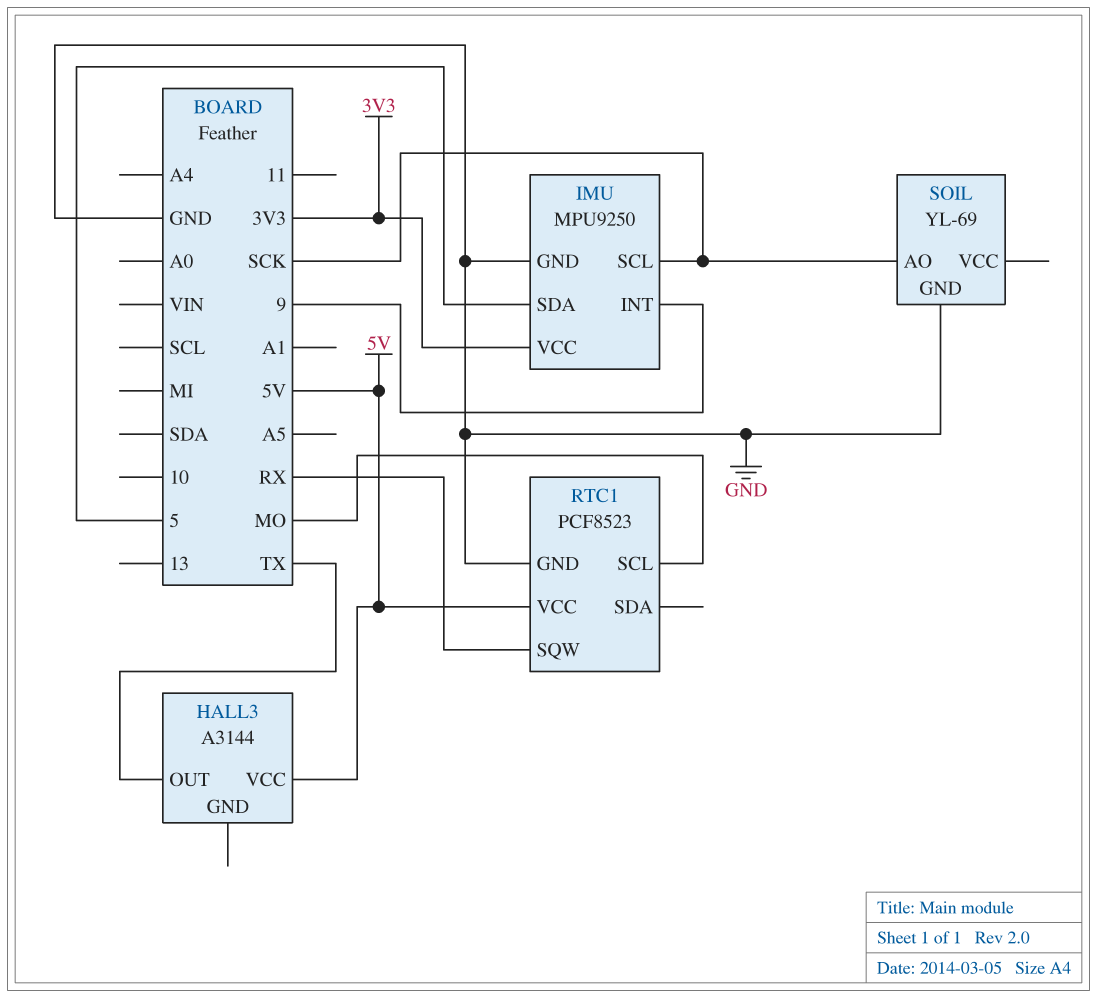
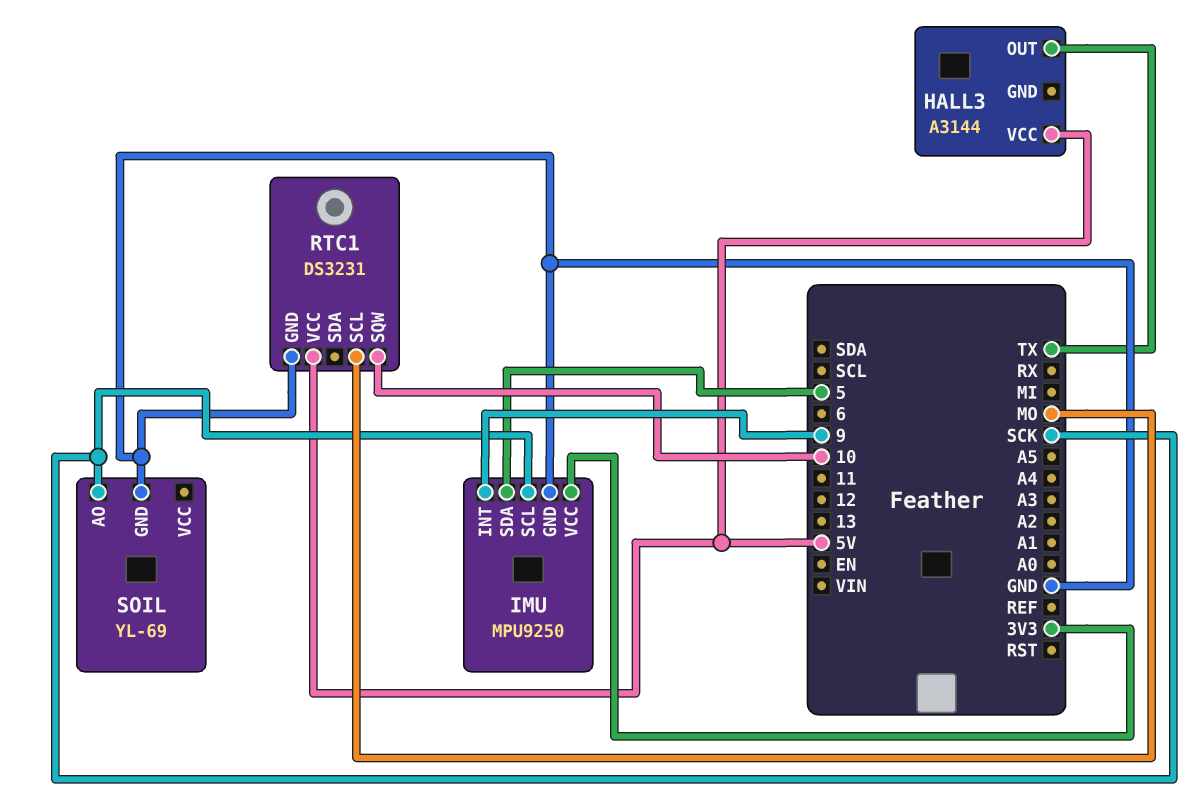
RTC1: PCF8523 -> DS3231
RTC1 pin SQW: RX -> 10

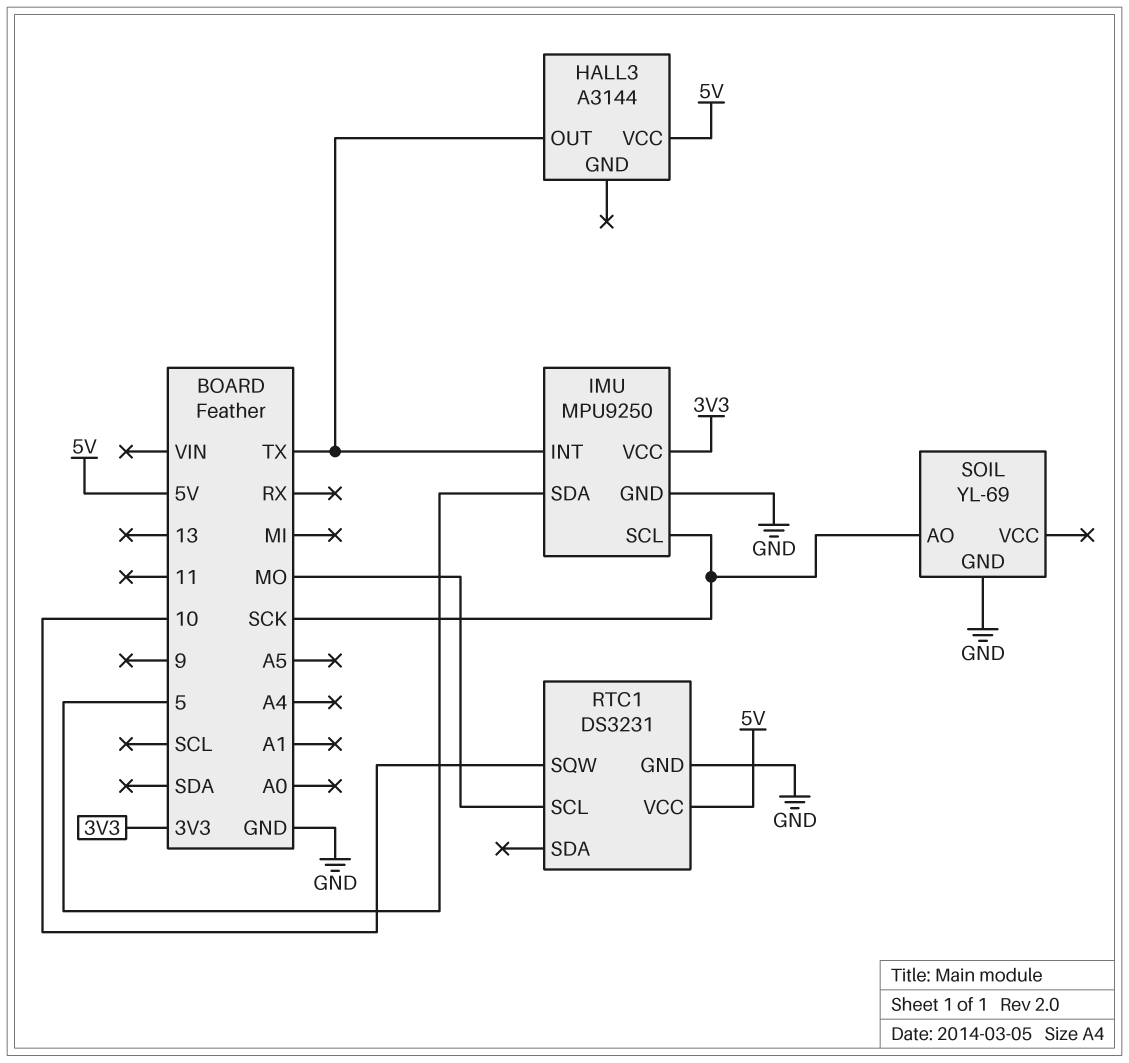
IMU pin INT: 9 -> TX

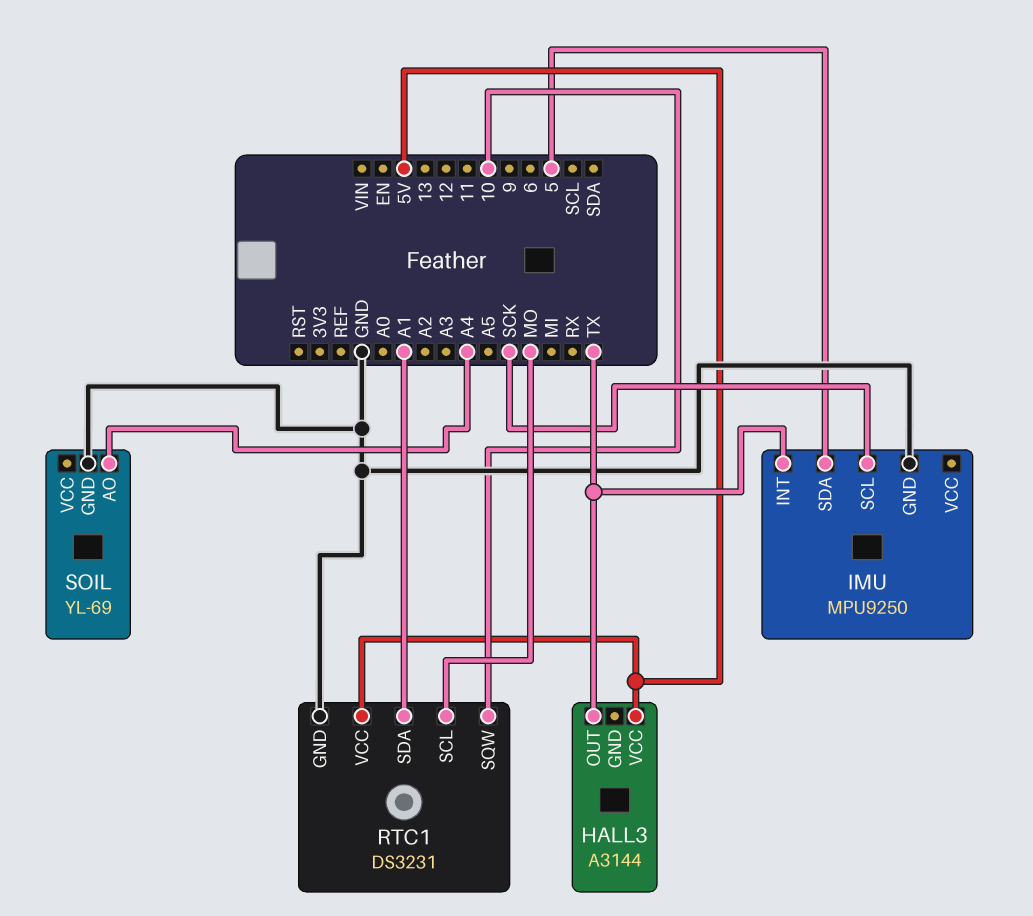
IMU pin VCC: 3V3 -> none
RTC1 pin SDA: none -> A1
SOIL pin AO: SCK -> A4

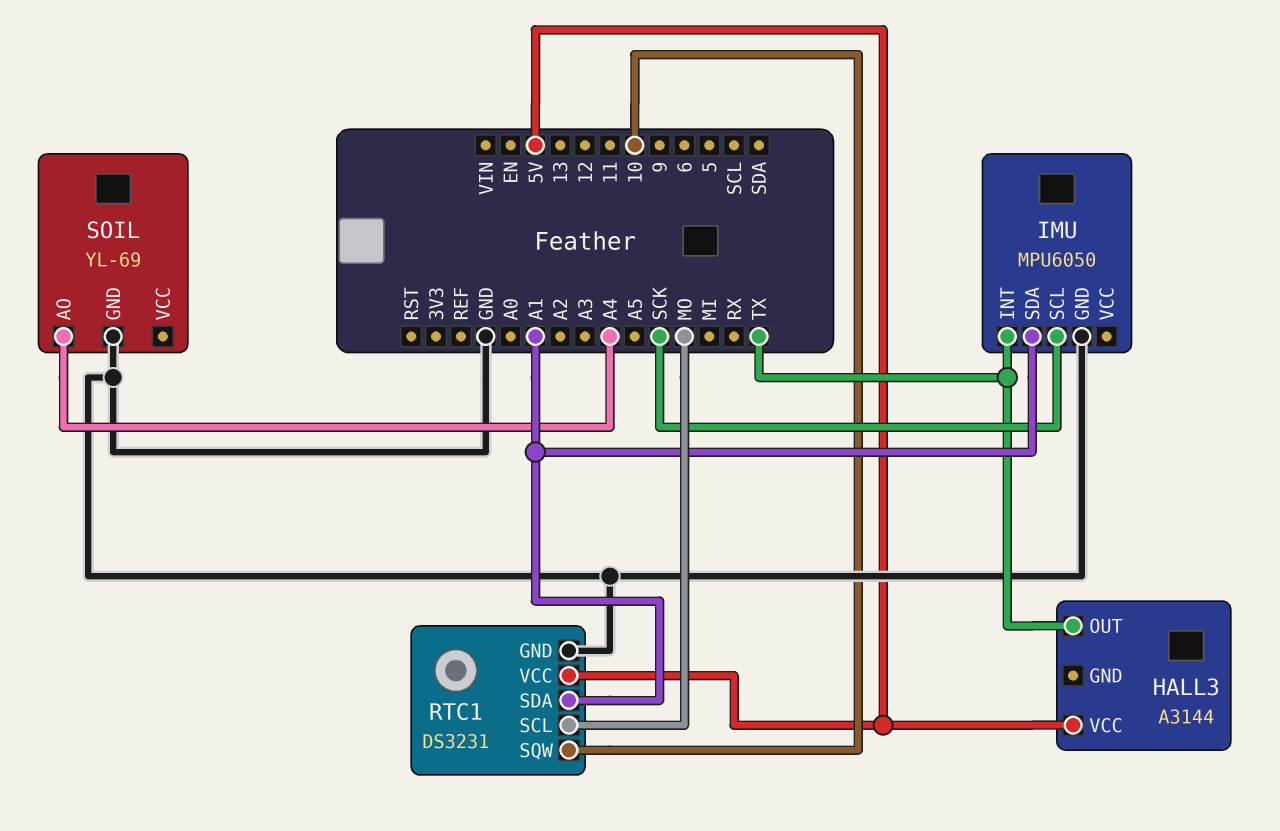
IMU: MPU9250 -> MPU6050
IMU pin SDA: 5 -> A1

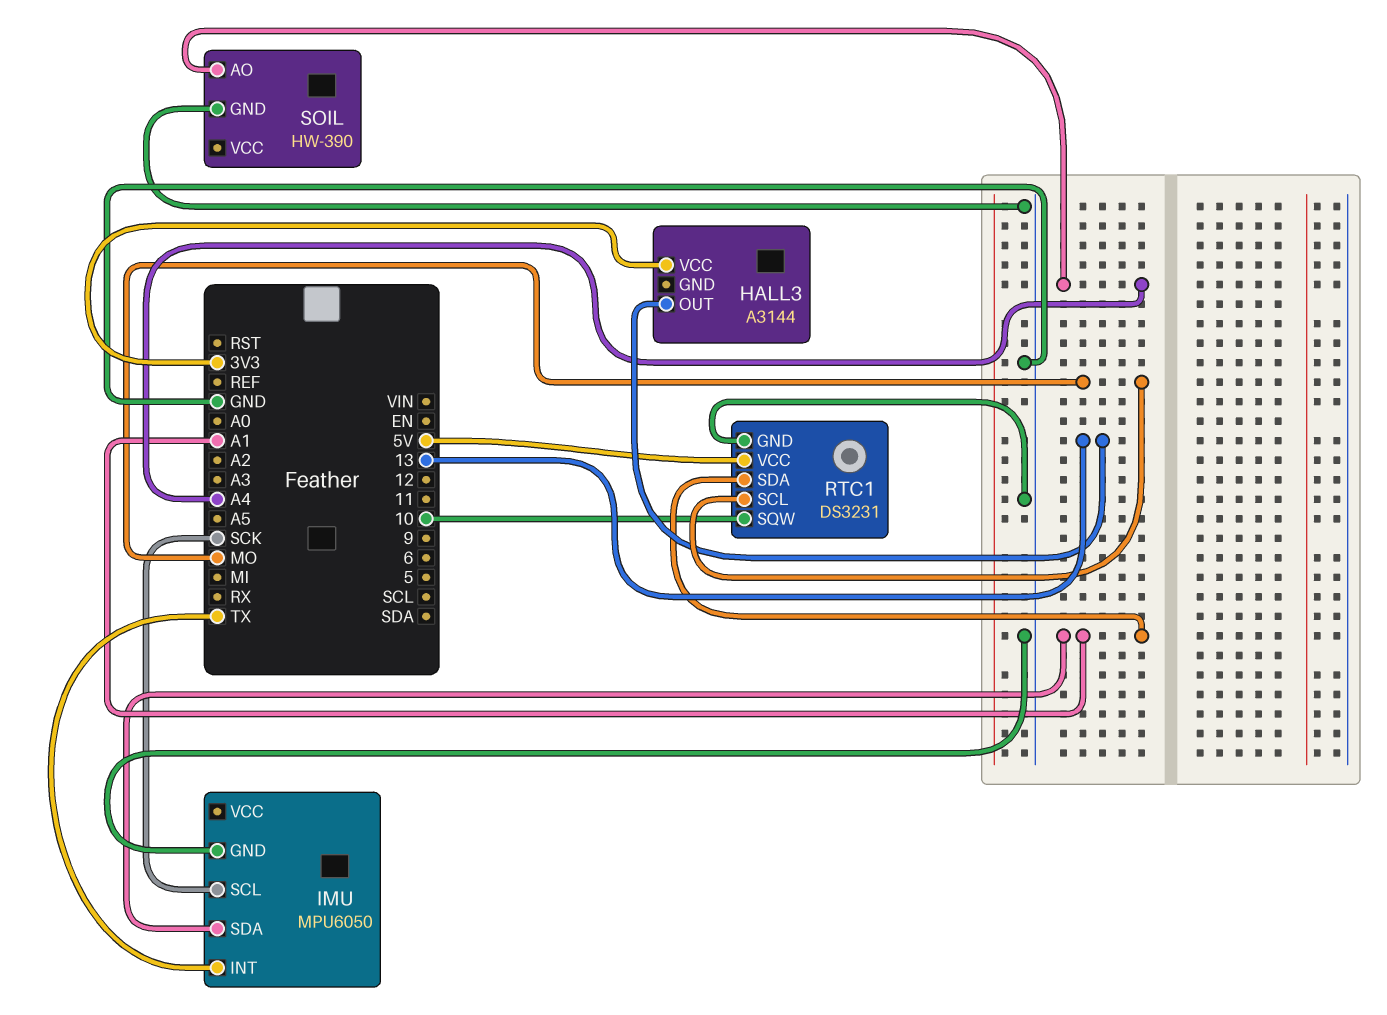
HALL3 pin OUT: TX -> 13
HALL3 pin VCC: 5V -> 3V3
SOIL: YL-69 -> HW-390

